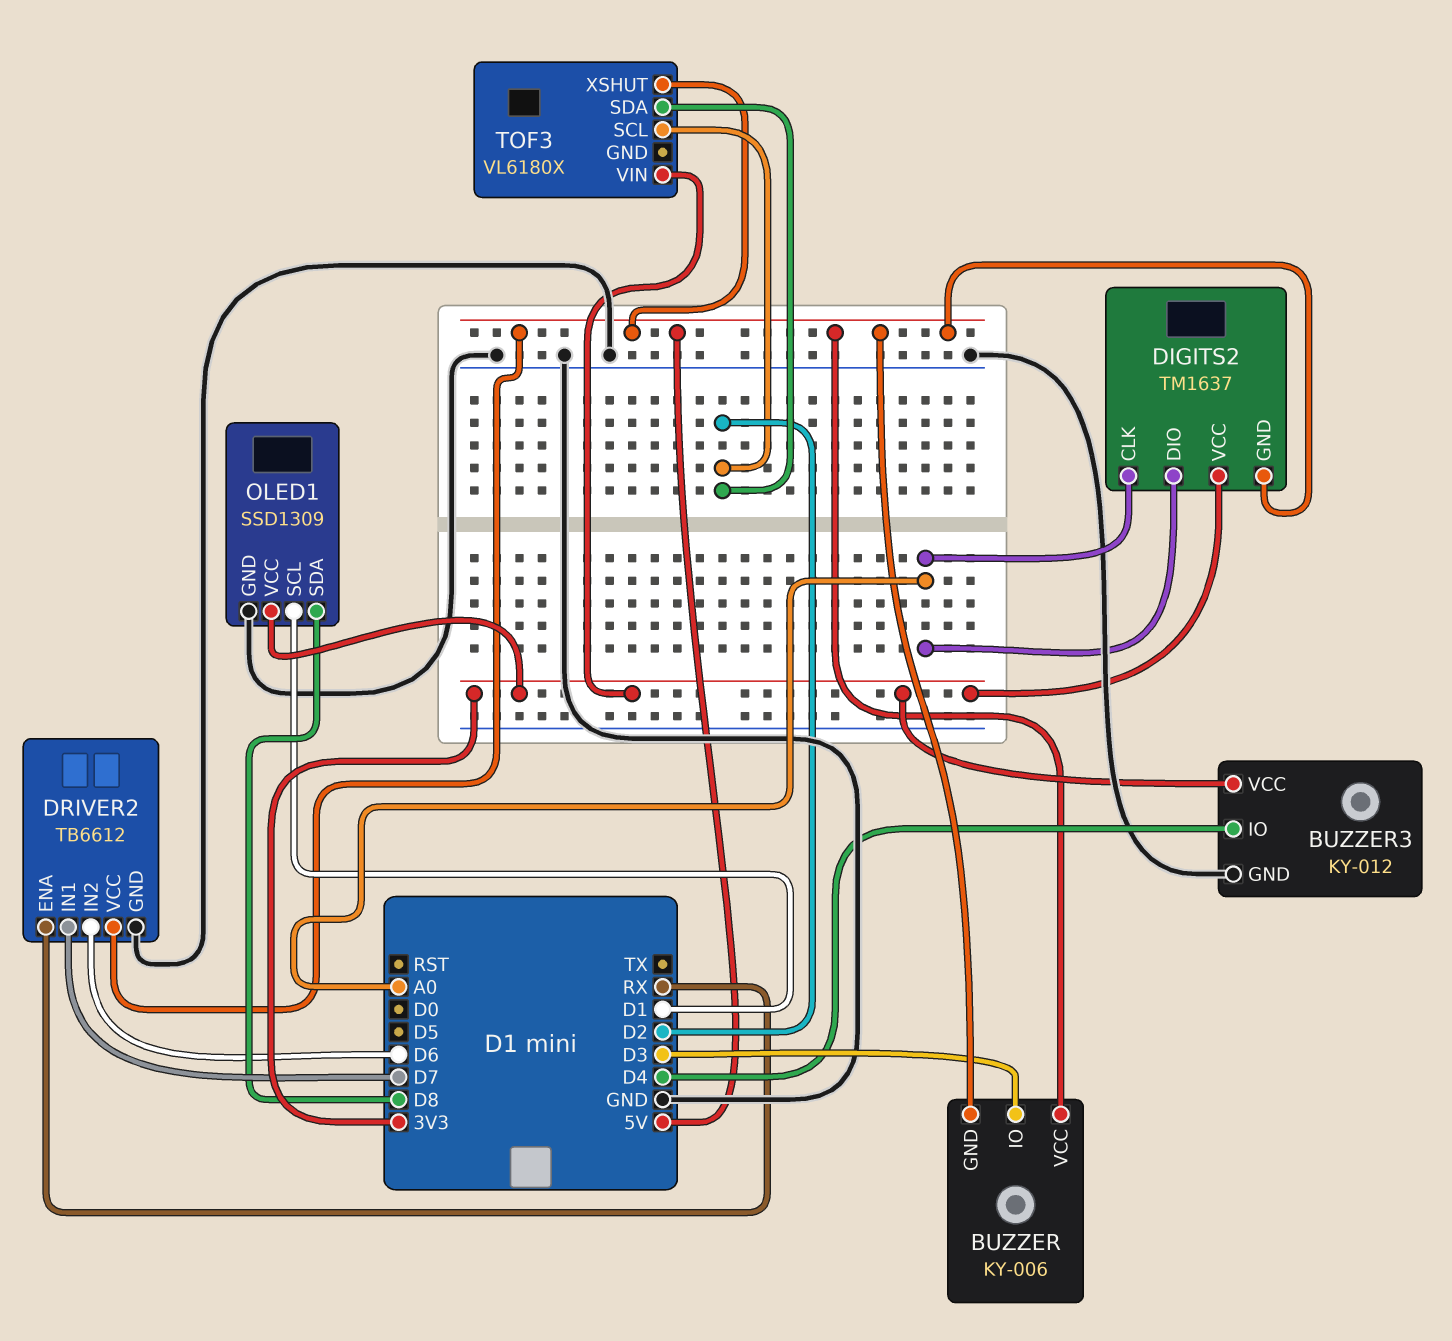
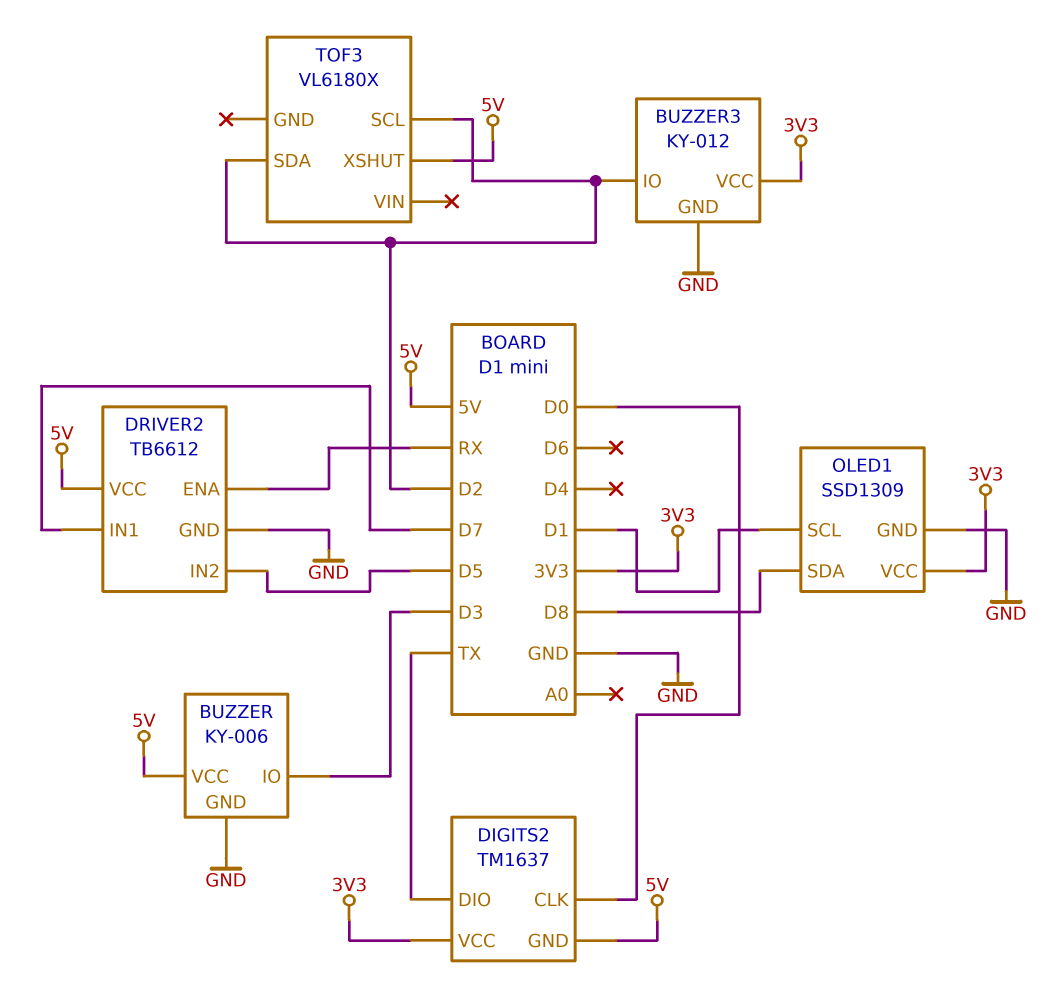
BUZZER pin GND: 5V -> GND
BUZZER3 pin IO: D4 -> D2
DIGITS2 pin CLK: A0 -> D0
DIGITS2 pin DIO: A0 -> TX
DRIVER2 pin IN2: D6 -> D5
TOF3 pin VIN: 3V3 -> none

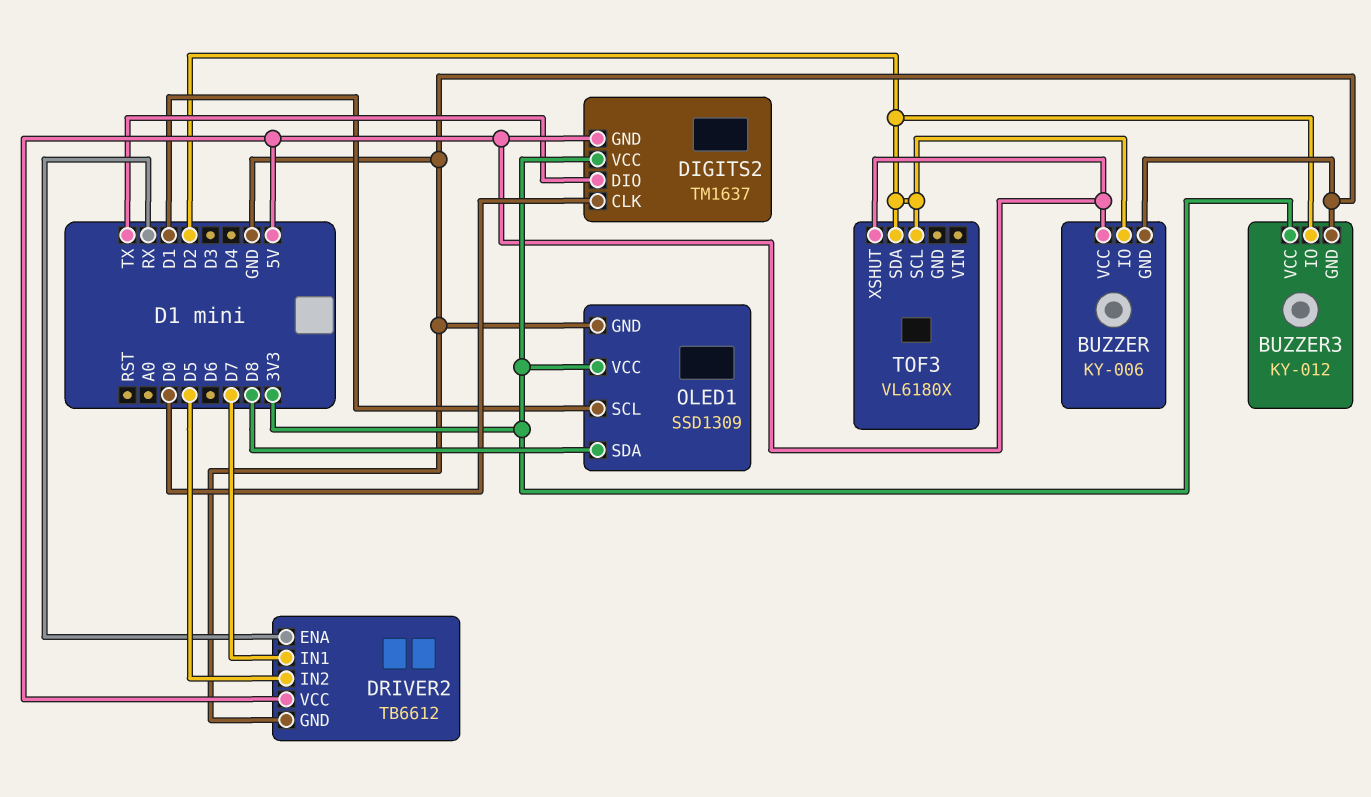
BUZZER pin IO: D3 -> D2

